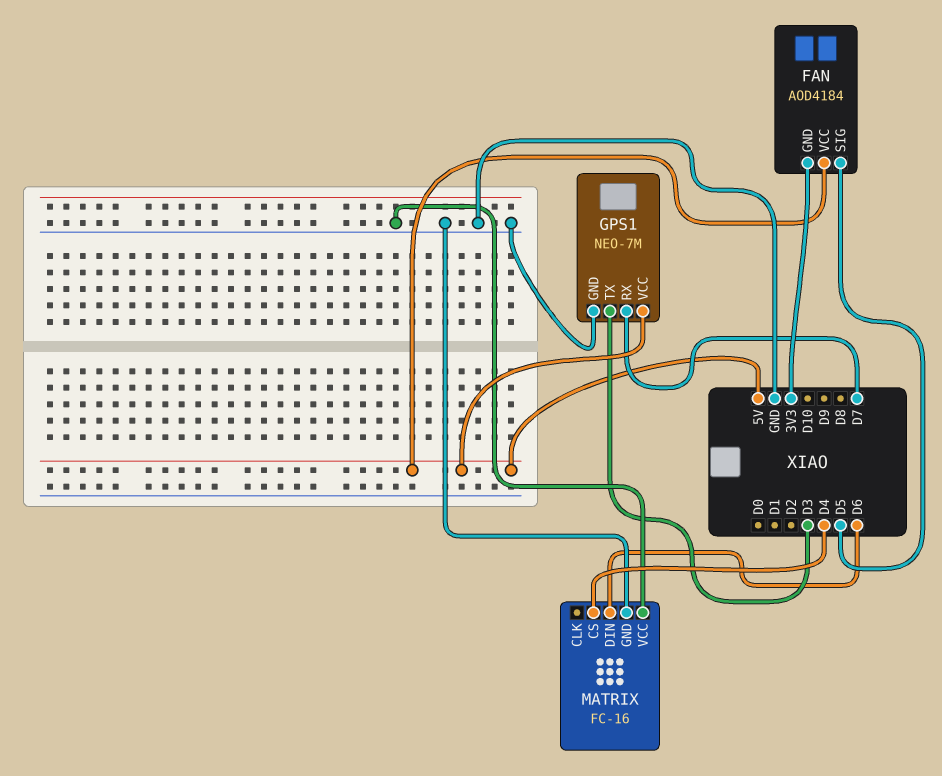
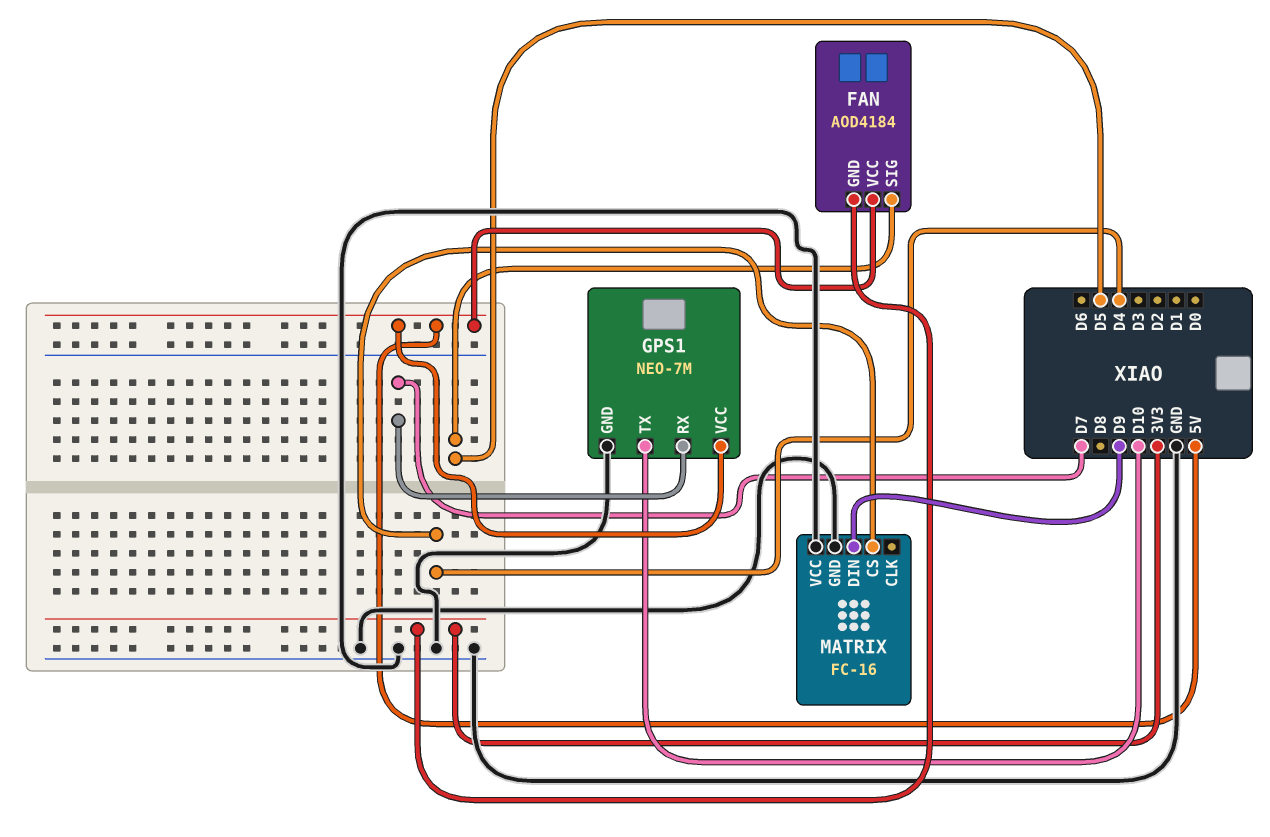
GPS1 pin TX: D3 -> D10
MATRIX pin DIN: D6 -> D9

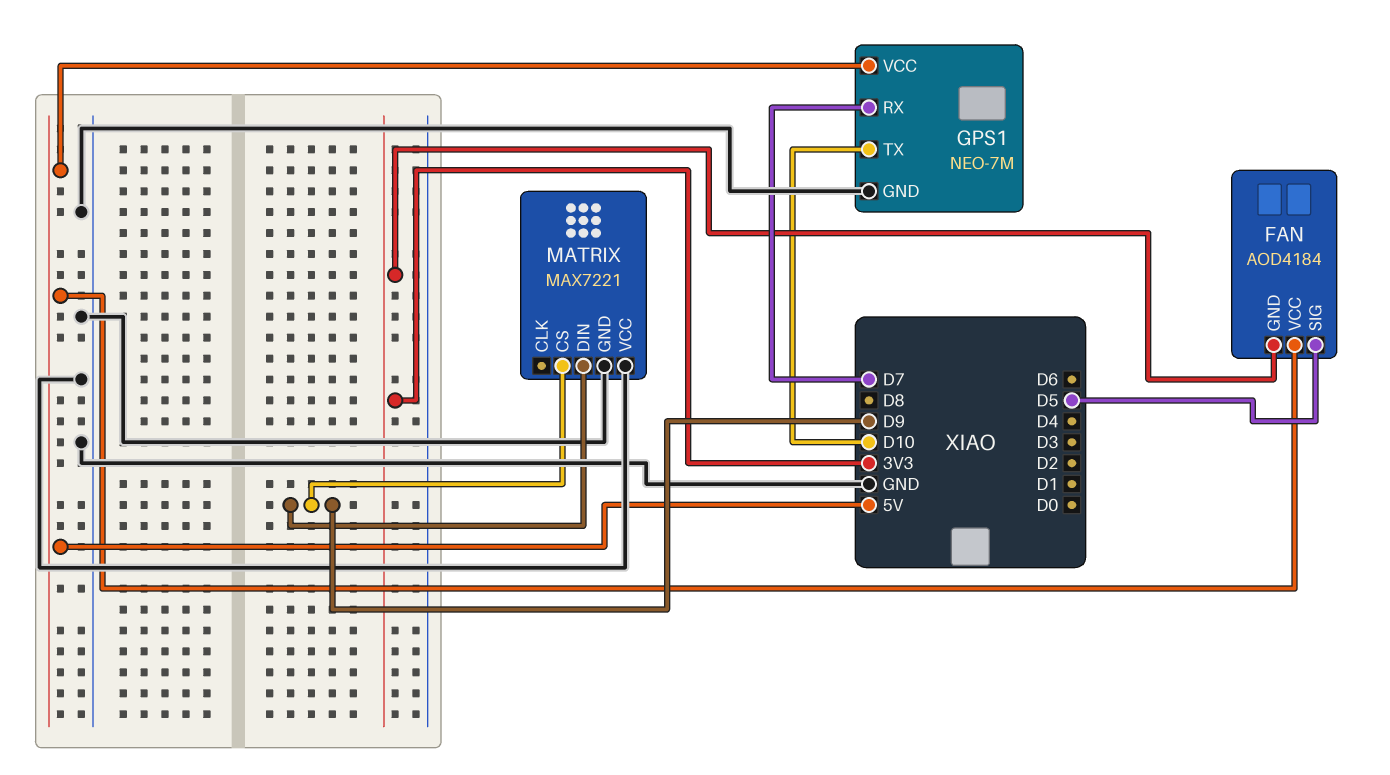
MATRIX: FC-16 -> MAX7221
MATRIX pin CS: D4 -> D9

